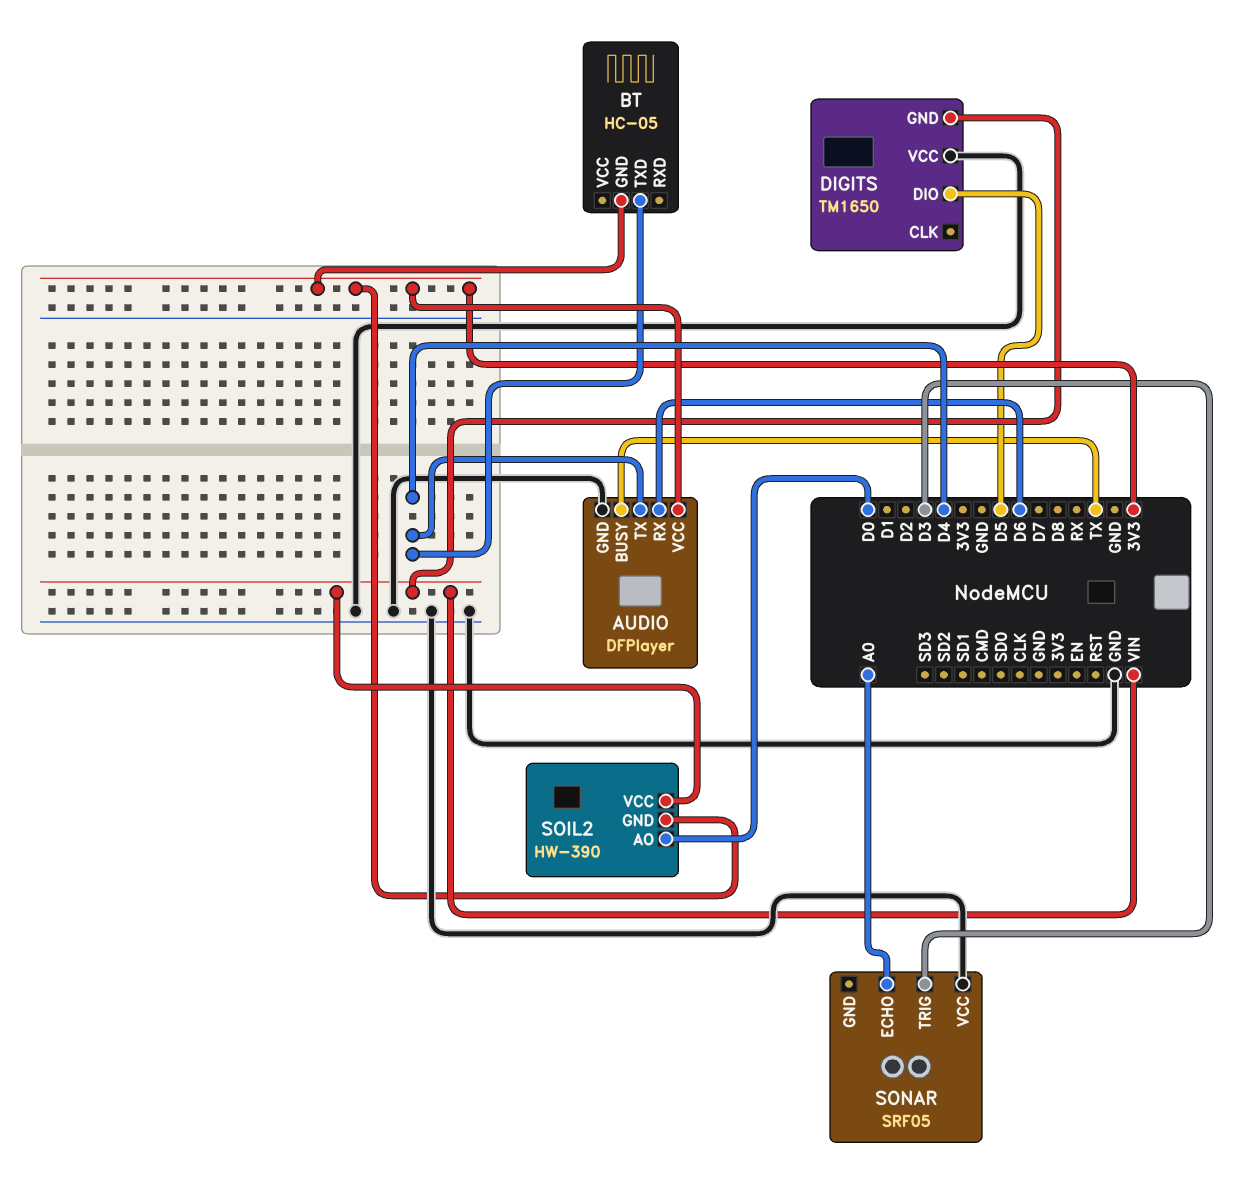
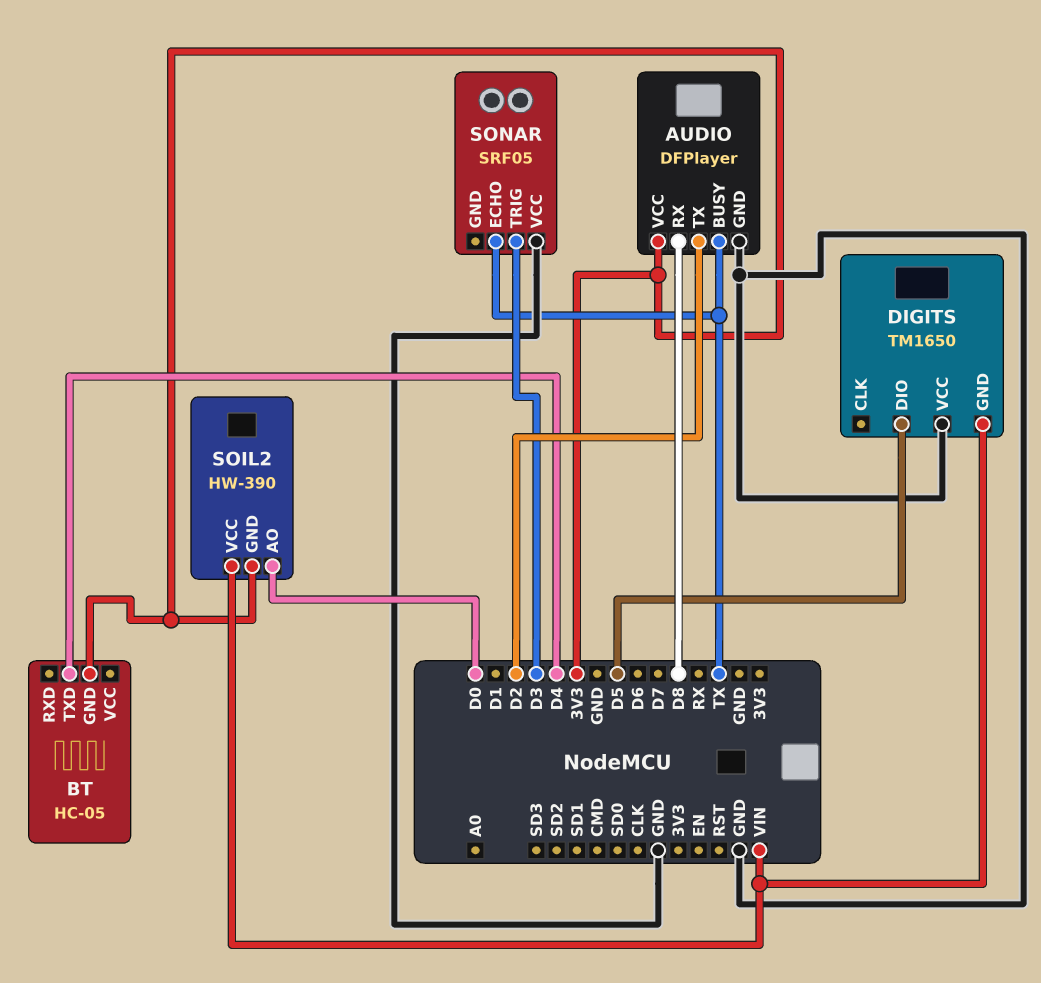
AUDIO pin RX: D6 -> D8
AUDIO pin TX: D4 -> D2
SONAR pin ECHO: A0 -> TX

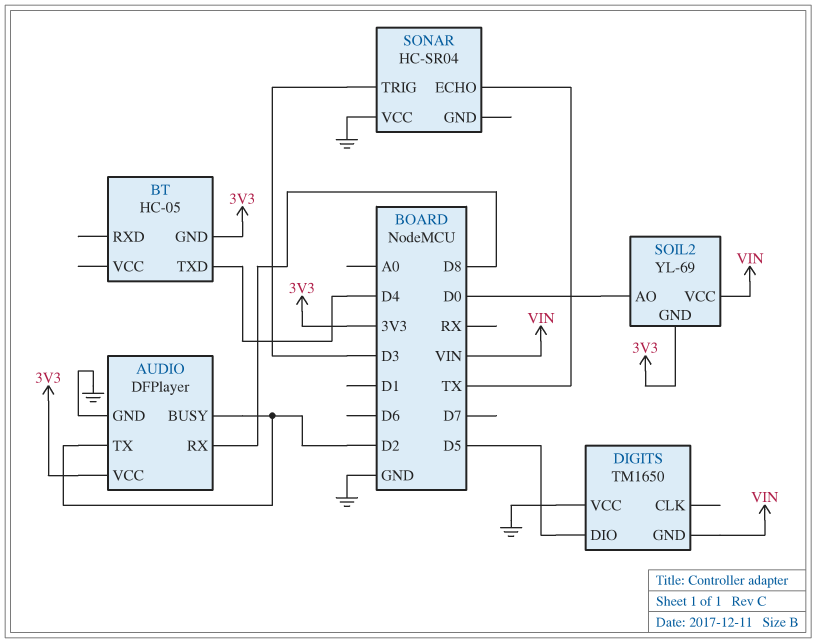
AUDIO pin BUSY: TX -> D2
SOIL2: HW-390 -> YL-69
SONAR: SRF05 -> HC-SR04

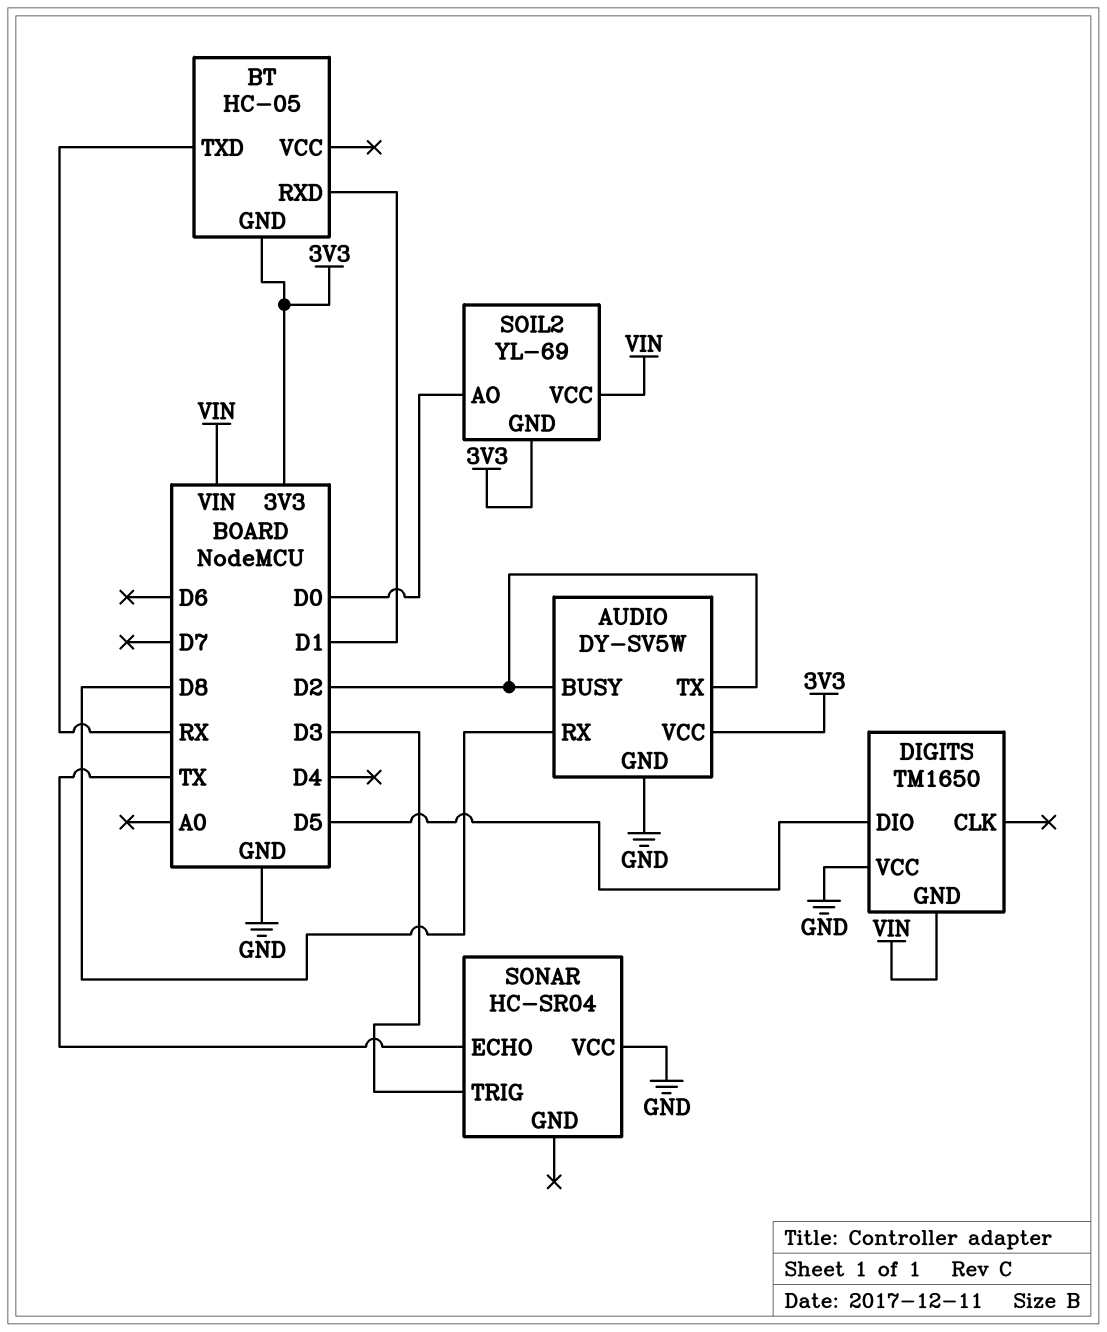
AUDIO: DFPlayer -> DY-SV5W
BT pin RXD: none -> D1
BT pin TXD: D4 -> RX

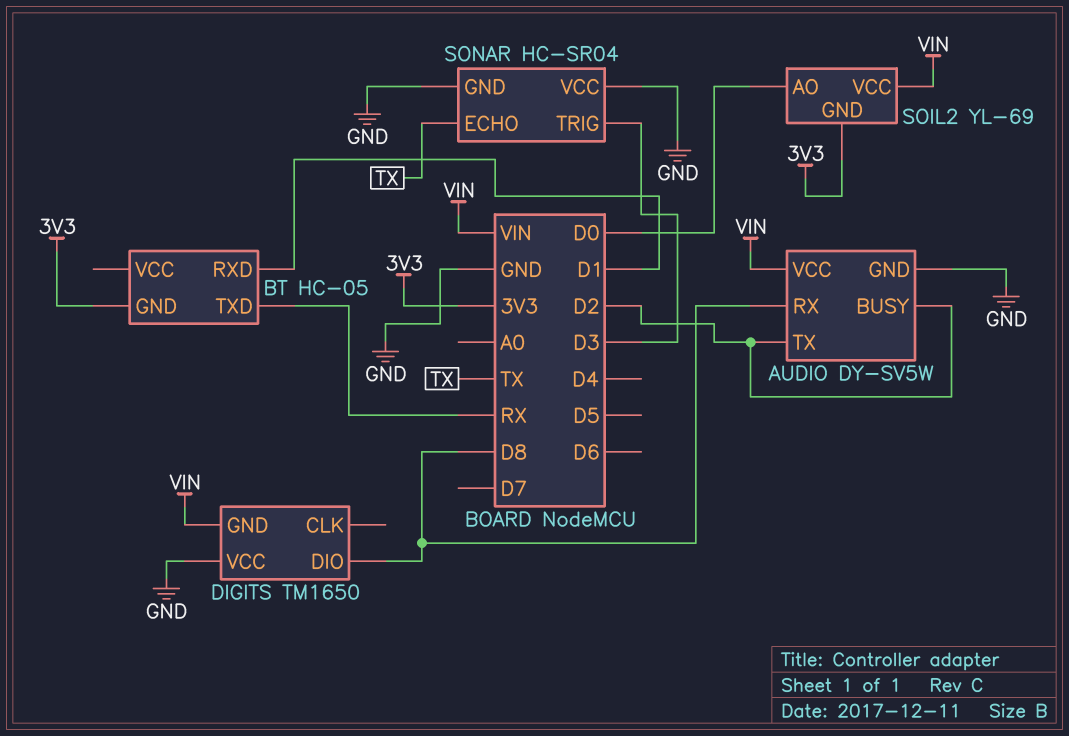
AUDIO pin VCC: 3V3 -> VIN
DIGITS pin DIO: D5 -> D8
SONAR pin GND: none -> GND

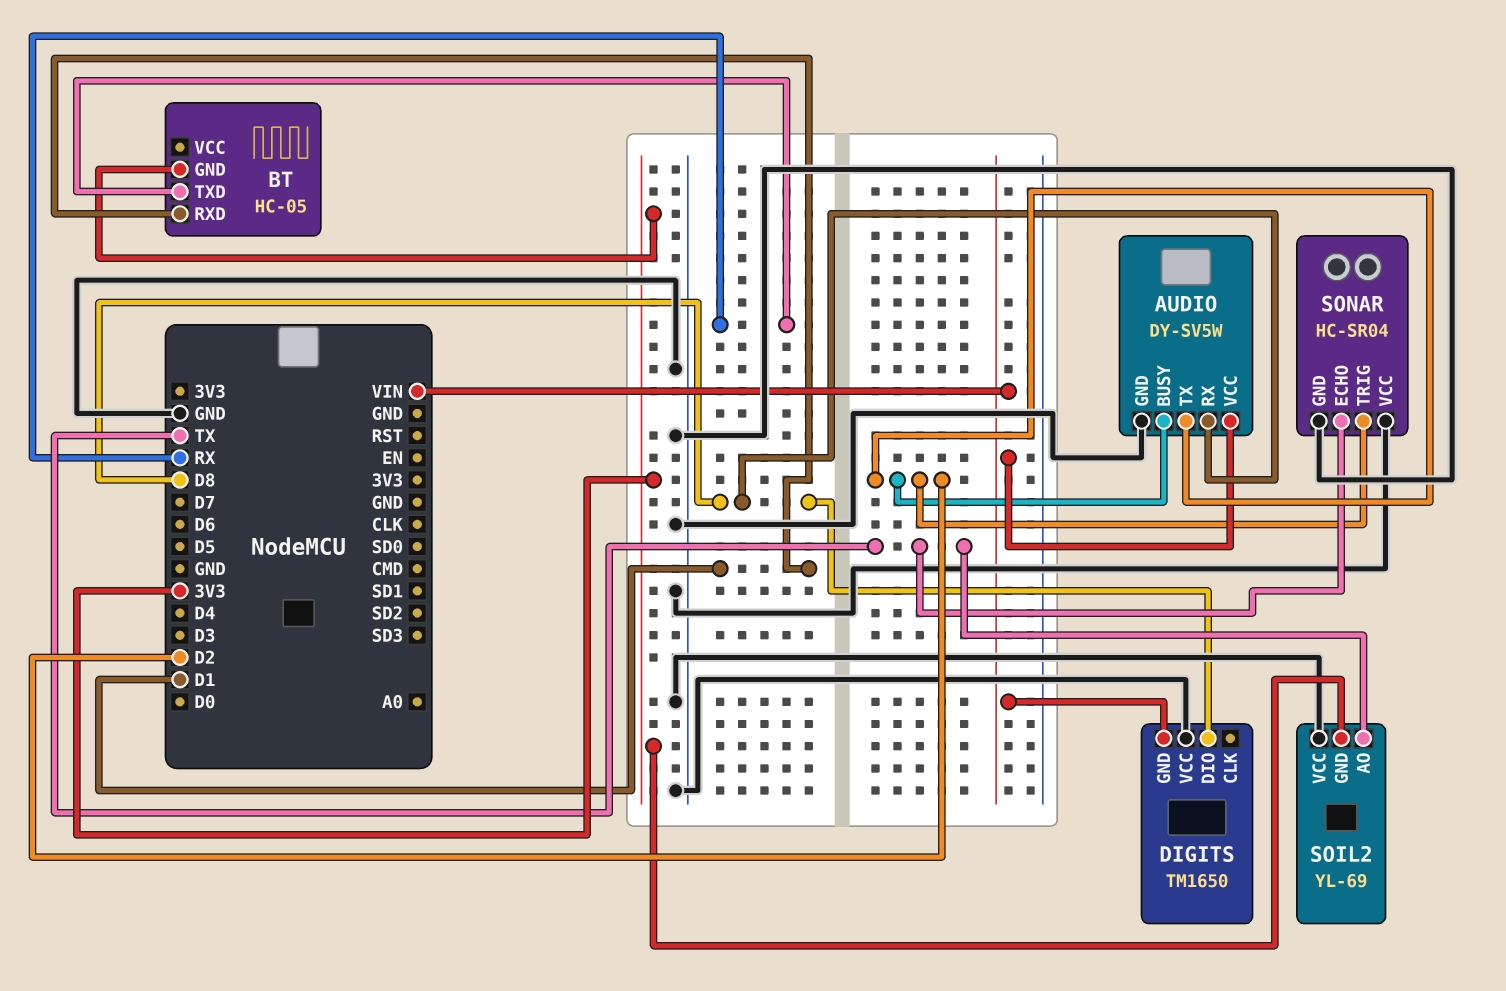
SOIL2 pin AO: D0 -> TX
SOIL2 pin VCC: VIN -> GND
SONAR pin TRIG: D3 -> D2

